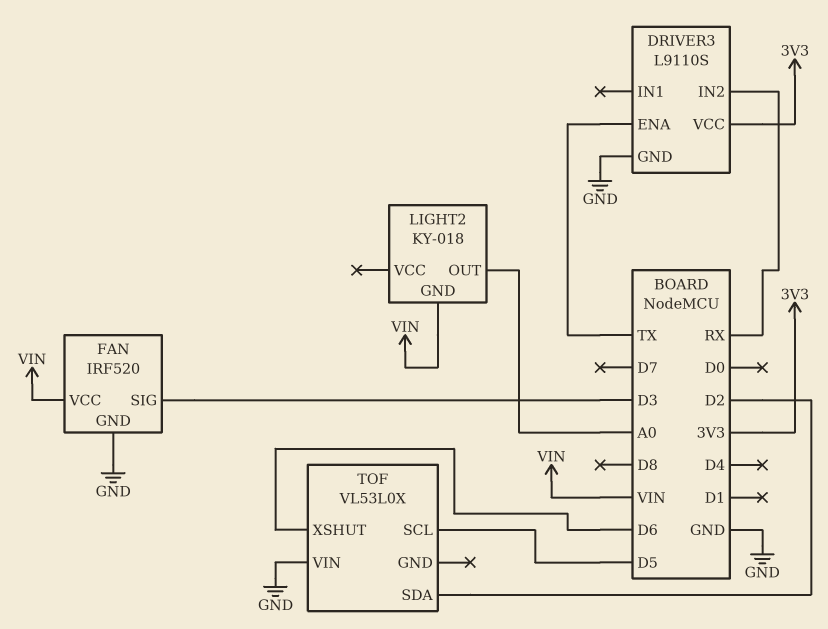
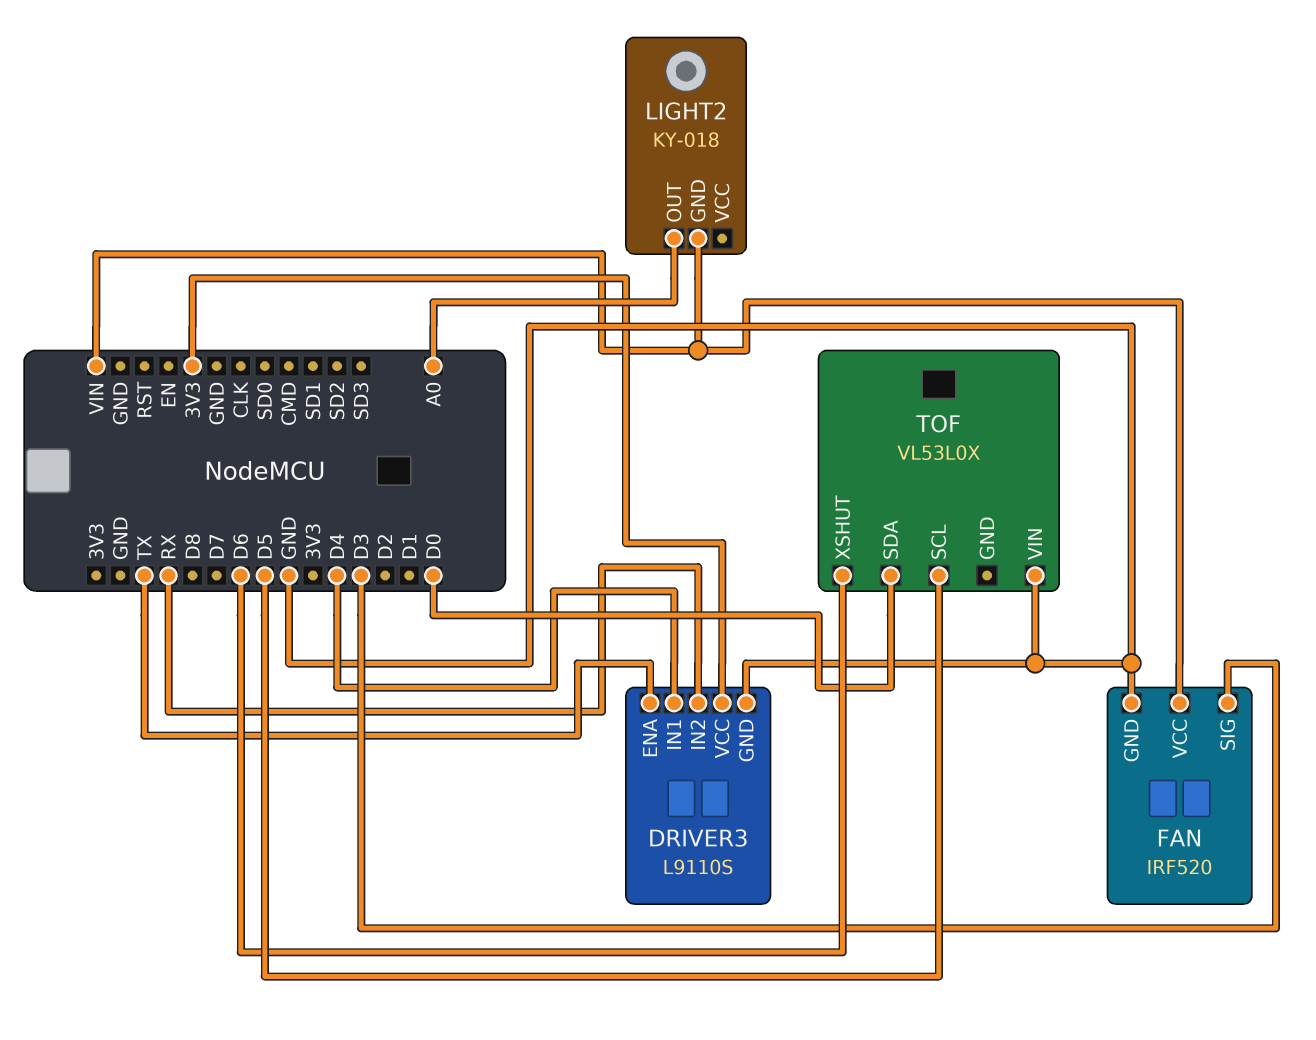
DRIVER3 pin IN1: none -> D4
TOF pin SDA: D2 -> D0

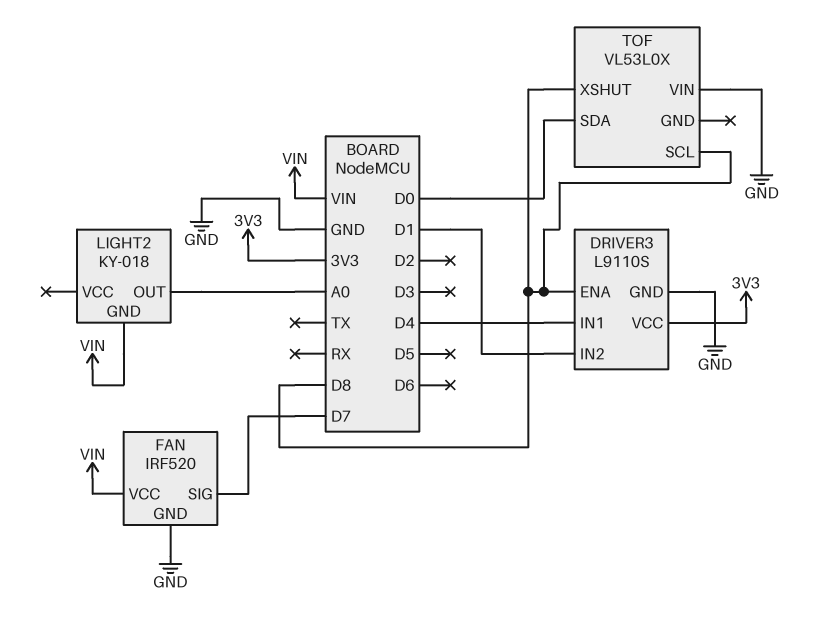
DRIVER3 pin ENA: TX -> D8
DRIVER3 pin IN2: RX -> D1
FAN pin SIG: D3 -> D7
TOF pin SCL: D5 -> D8
TOF pin XSHUT: D6 -> D8

